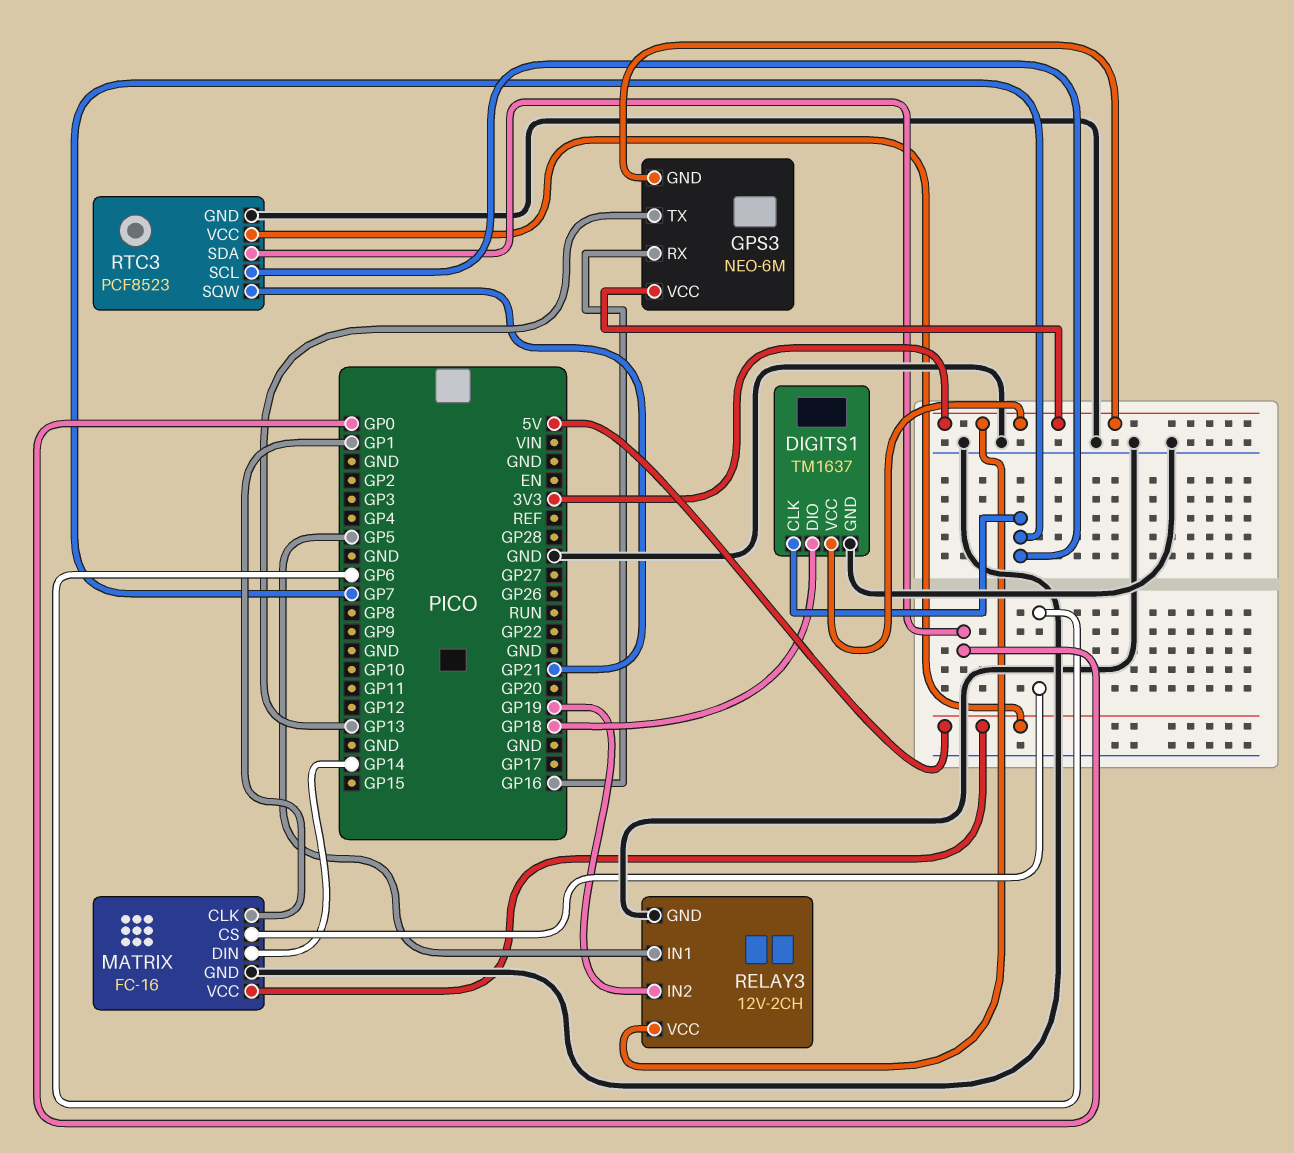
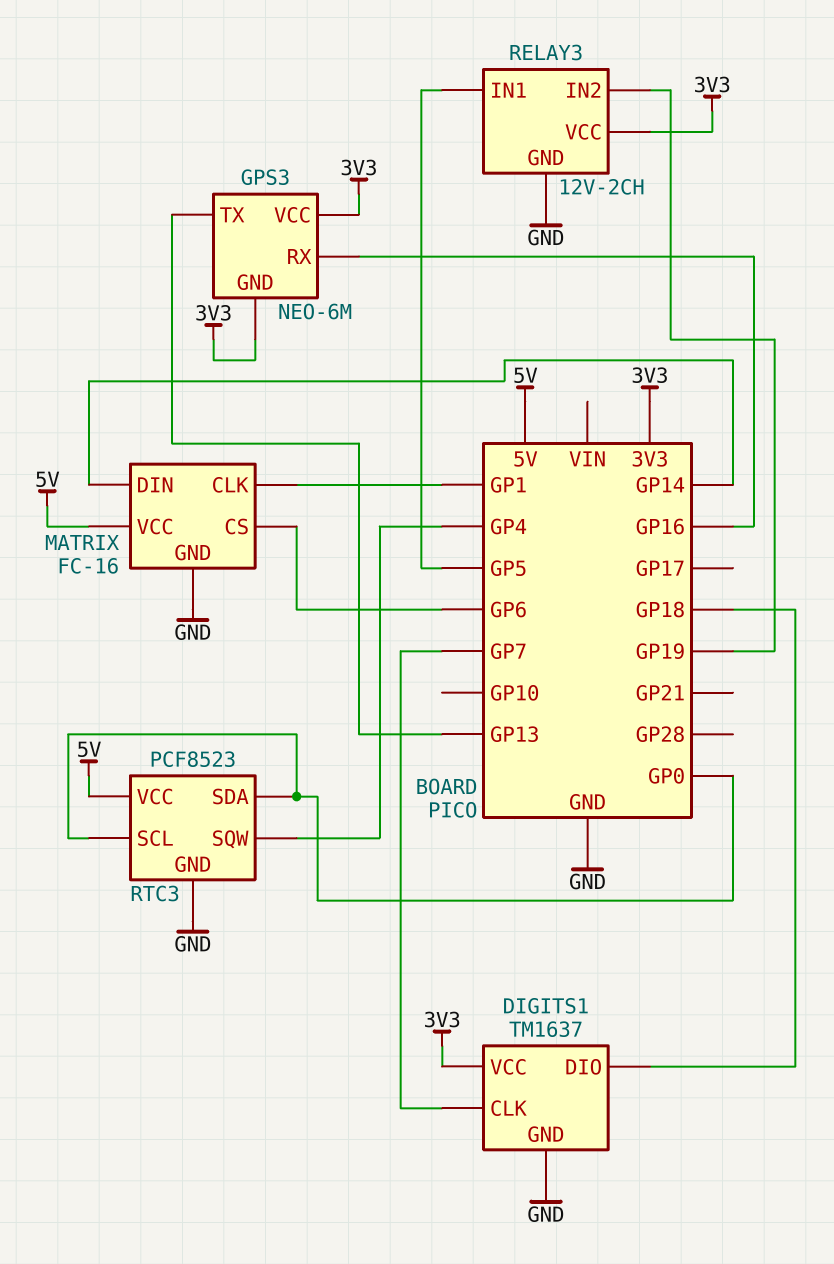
RTC3 pin SCL: GP7 -> GP0
RTC3 pin SQW: GP21 -> GP4

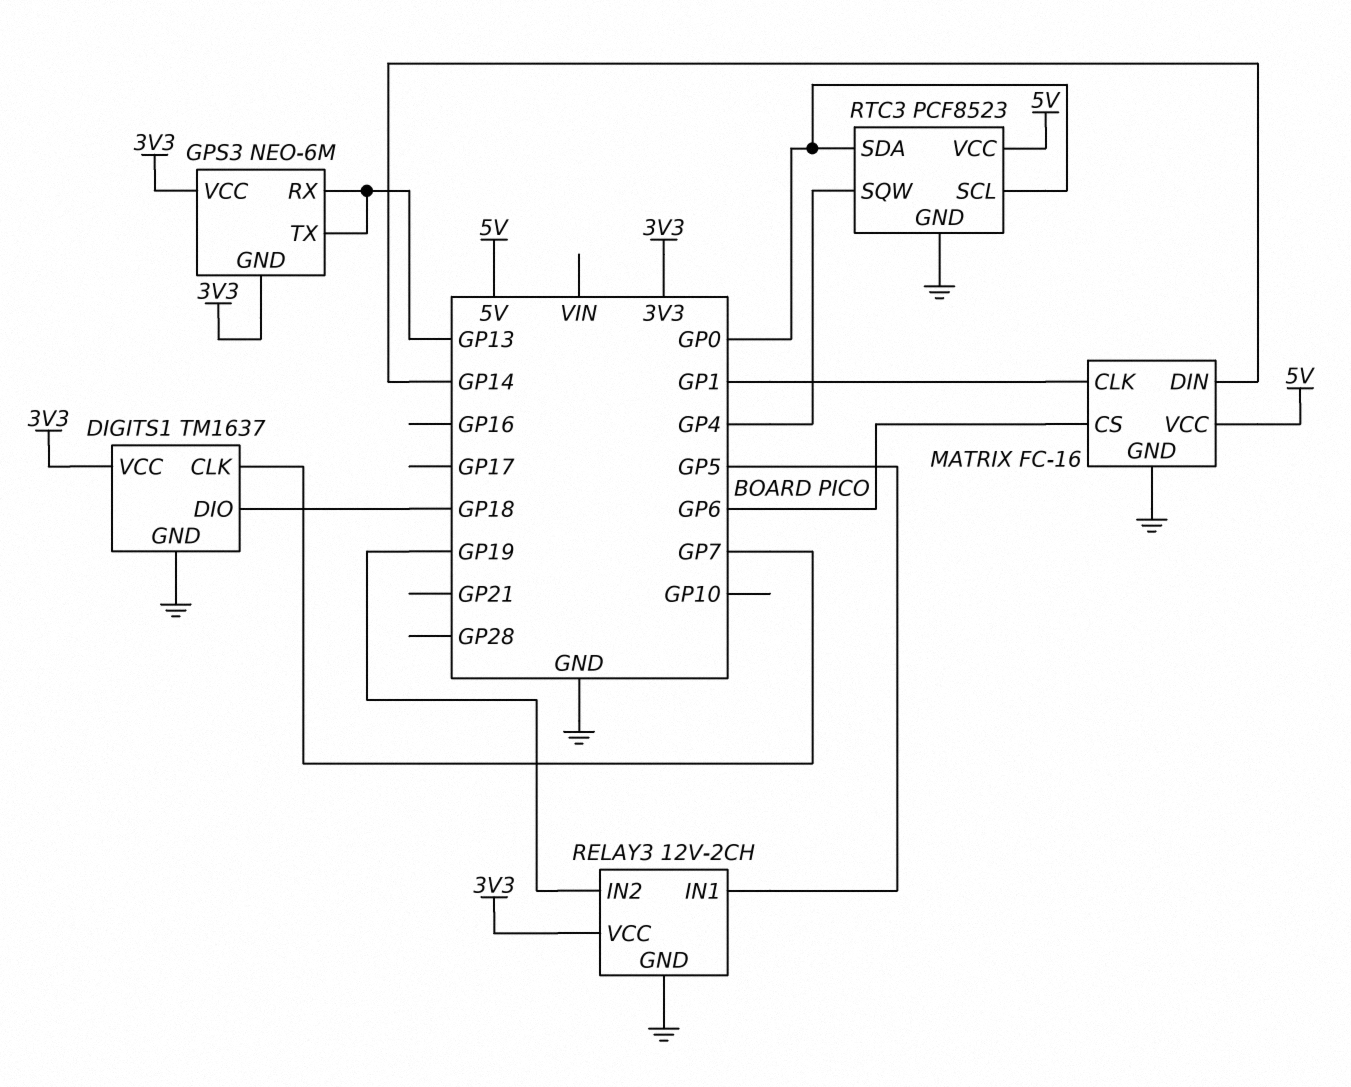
GPS3 pin RX: GP16 -> GP13

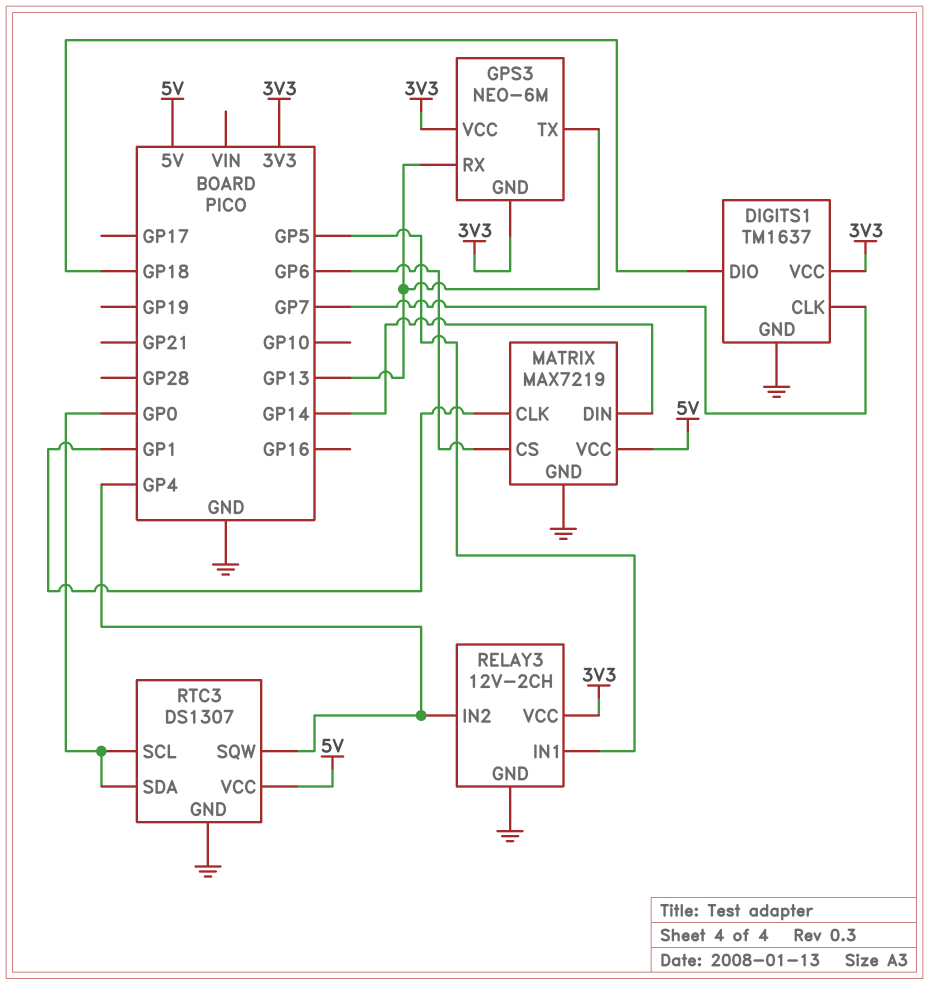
MATRIX: FC-16 -> MAX7219
RELAY3 pin IN2: GP19 -> GP4
RTC3: PCF8523 -> DS1307

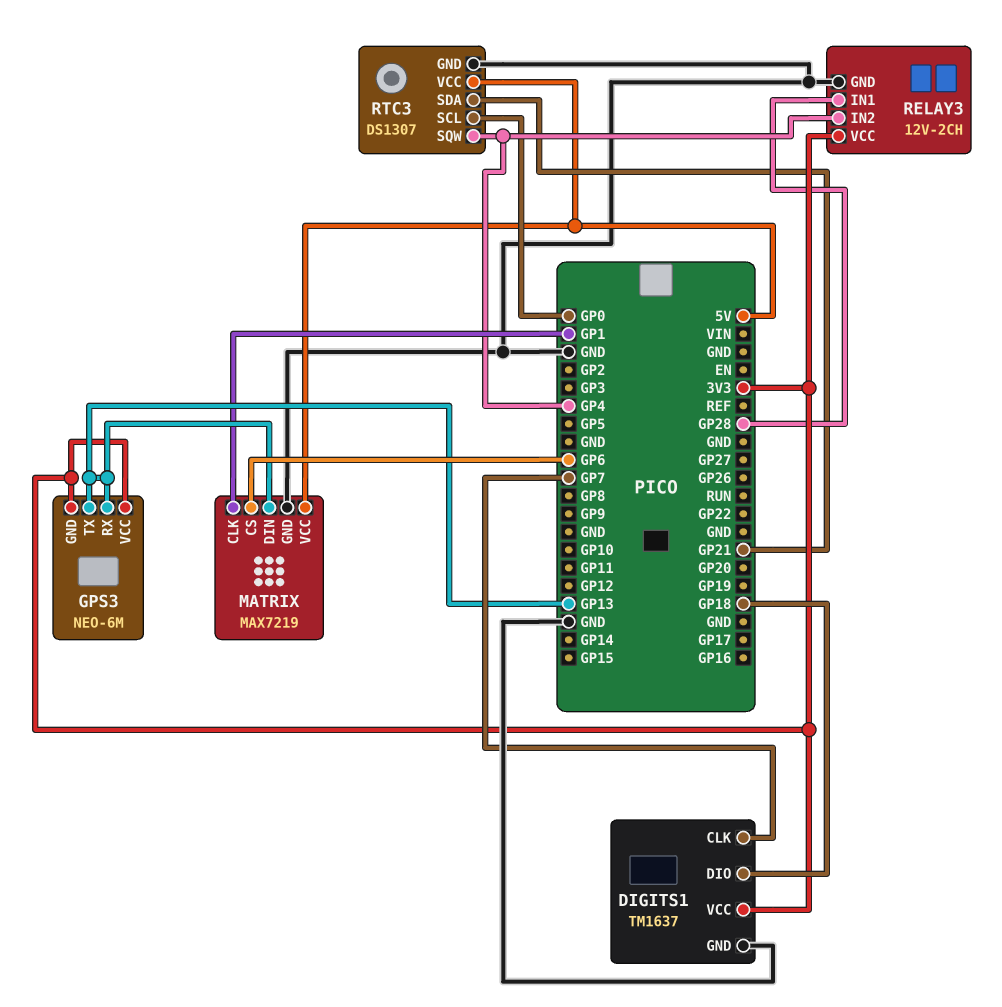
MATRIX pin DIN: GP14 -> GP13
RELAY3 pin IN1: GP5 -> GP28
RTC3 pin SDA: GP0 -> GP21

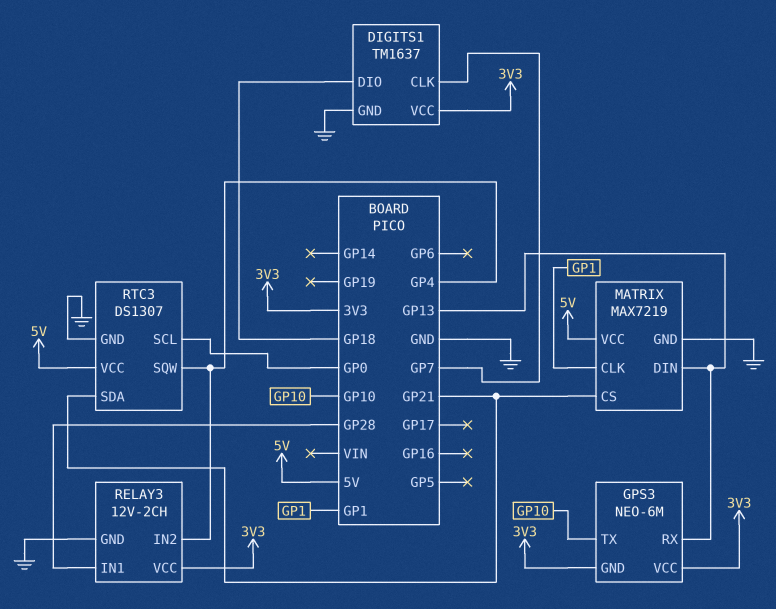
GPS3 pin TX: GP13 -> GP10
MATRIX pin CS: GP6 -> GP21

